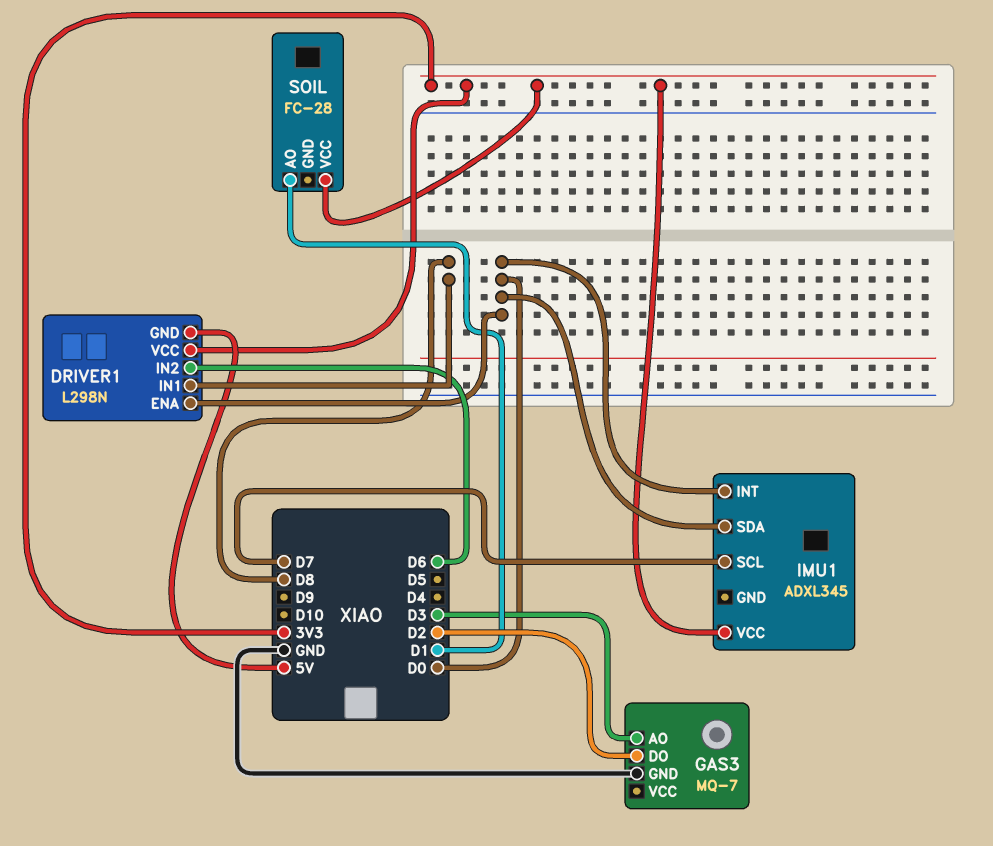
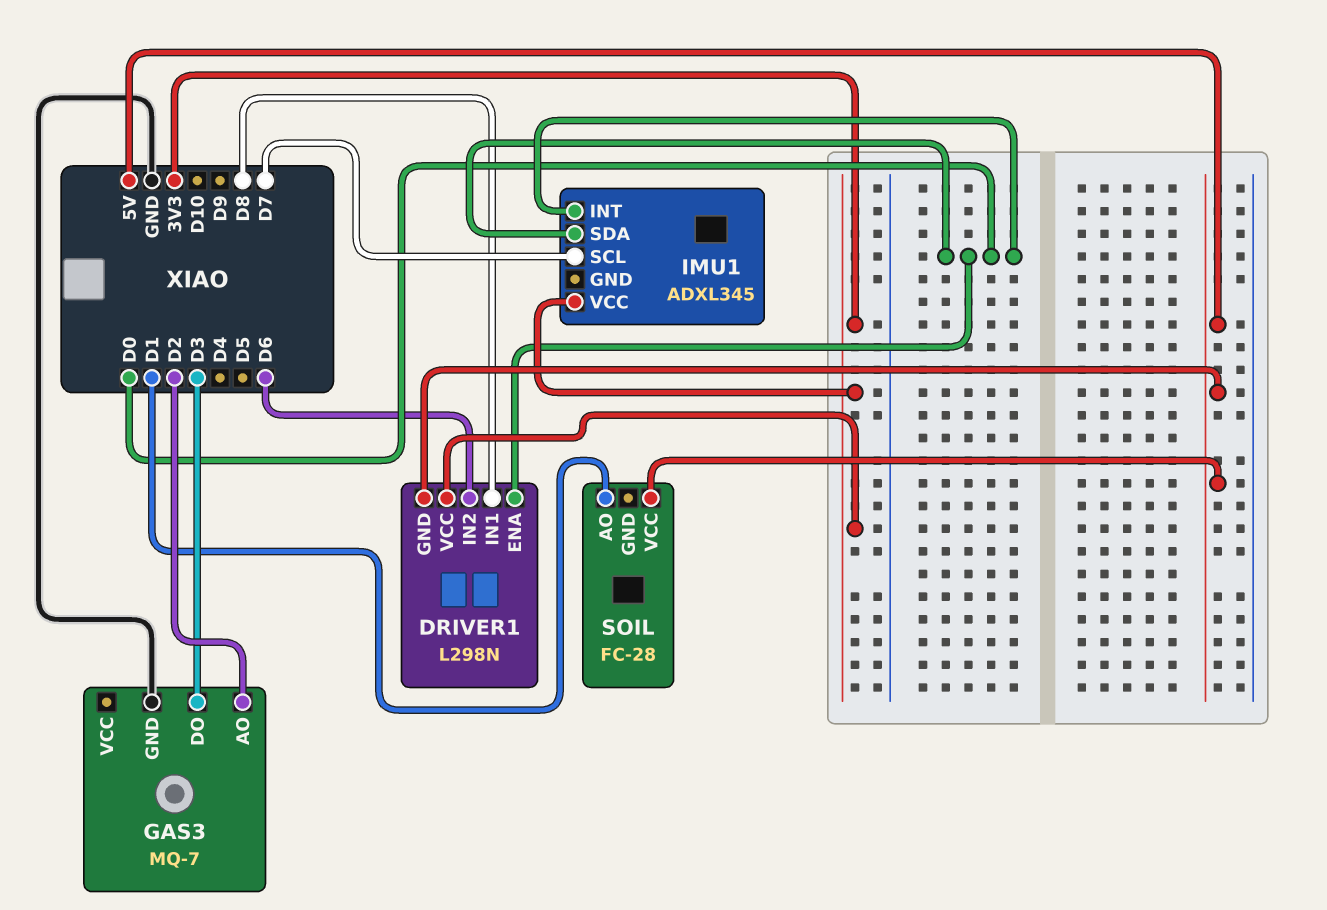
GAS3 pin AO: D3 -> D2
GAS3 pin DO: D2 -> D3
SOIL pin VCC: 3V3 -> 5V

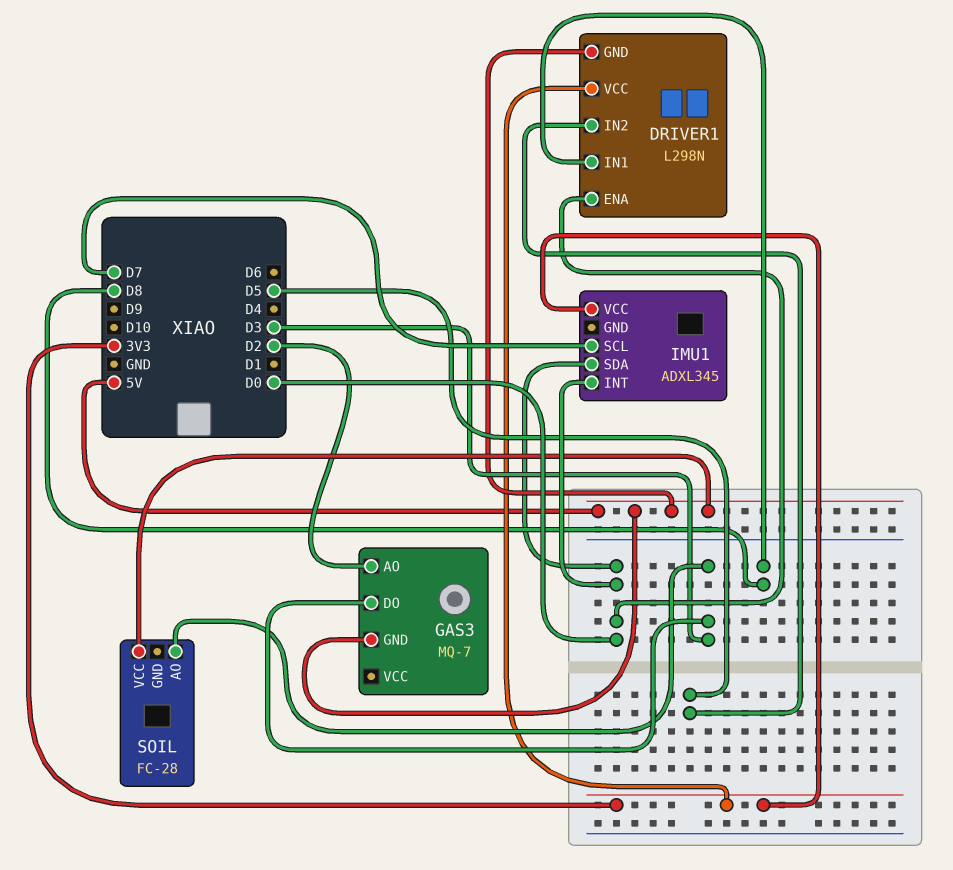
DRIVER1 pin IN2: D6 -> D5
GAS3 pin GND: GND -> 5V
SOIL pin AO: D1 -> D3

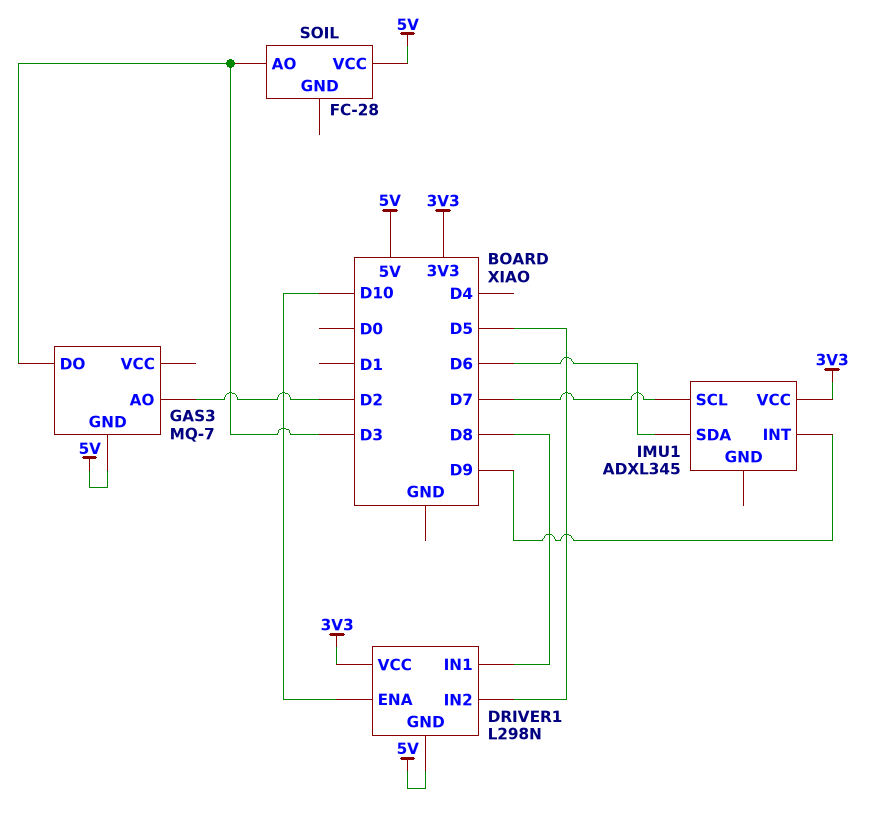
DRIVER1 pin ENA: D0 -> D10
IMU1 pin INT: D0 -> D9
IMU1 pin SDA: D0 -> D6

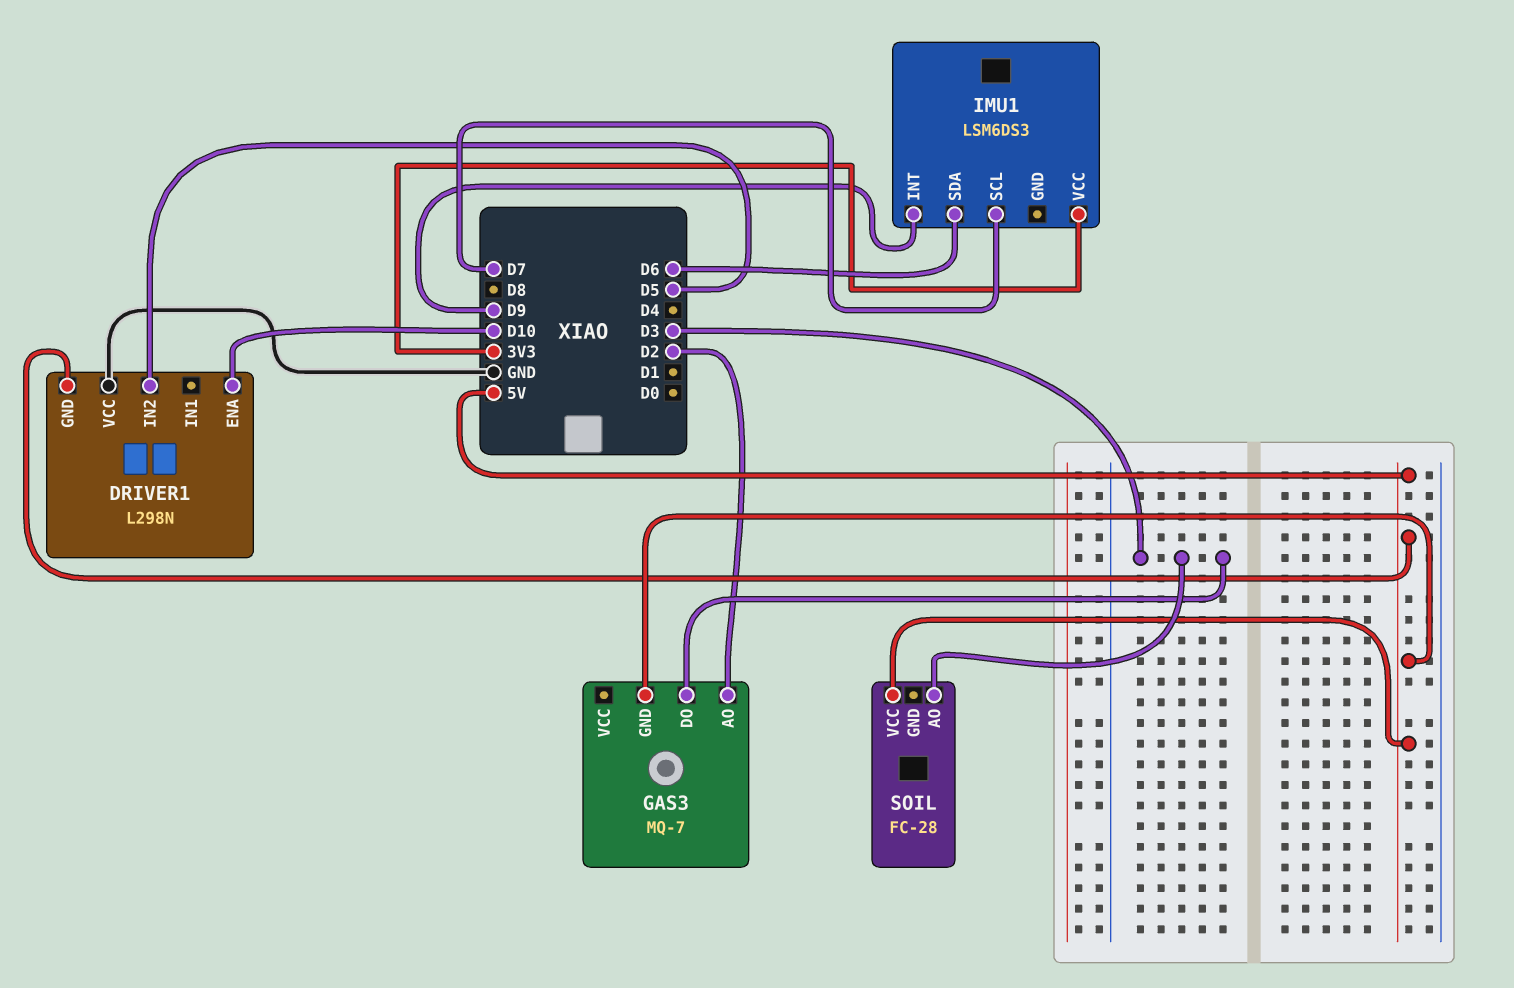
DRIVER1 pin IN1: D8 -> none
DRIVER1 pin VCC: 3V3 -> GND
IMU1: ADXL345 -> LSM6DS3

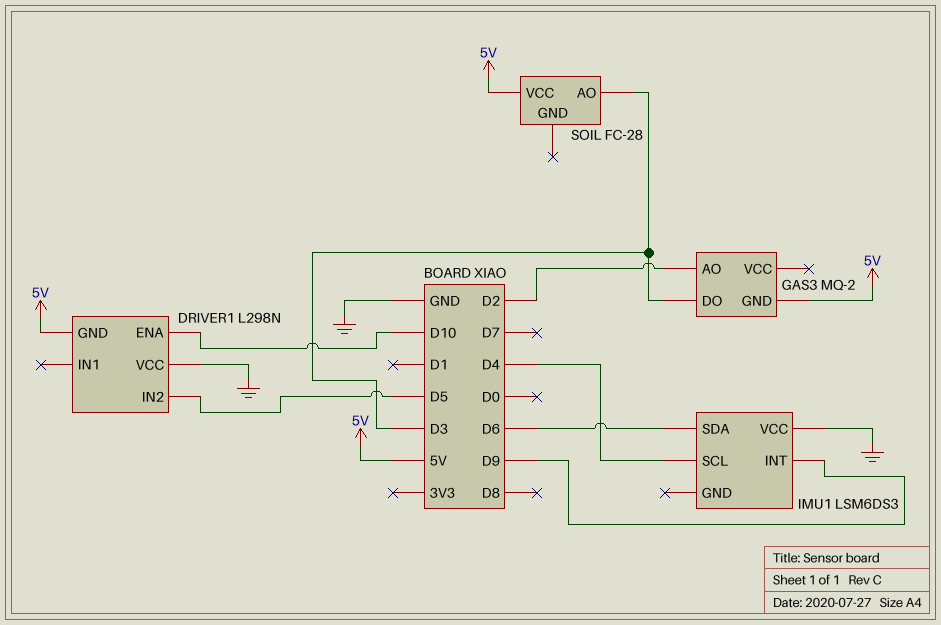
GAS3: MQ-7 -> MQ-2
IMU1 pin SCL: D7 -> D4
IMU1 pin VCC: 3V3 -> GND

